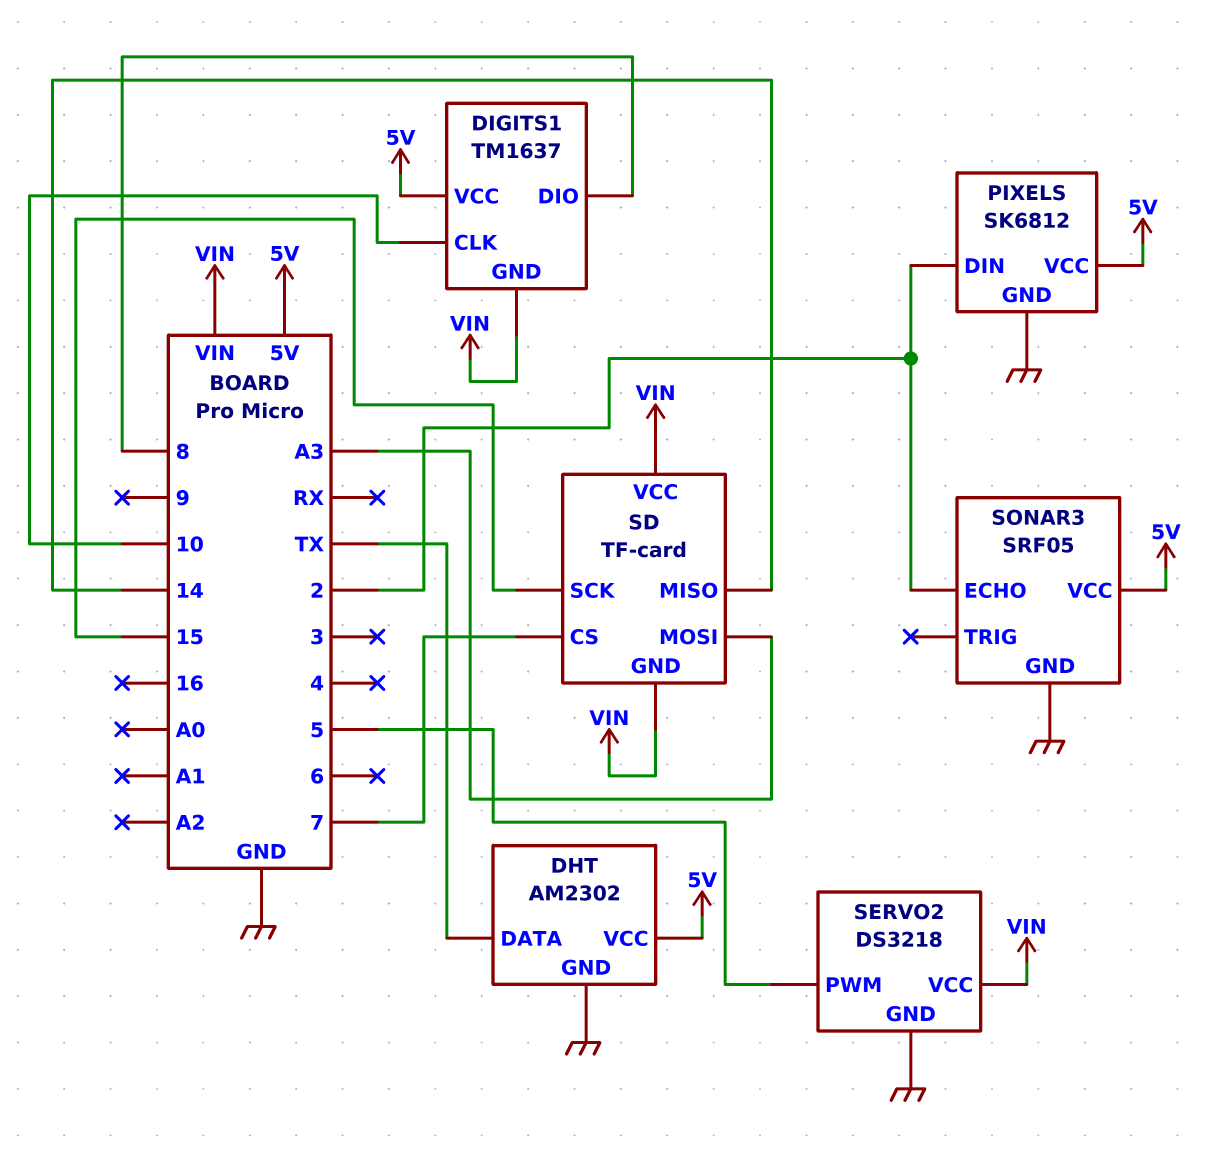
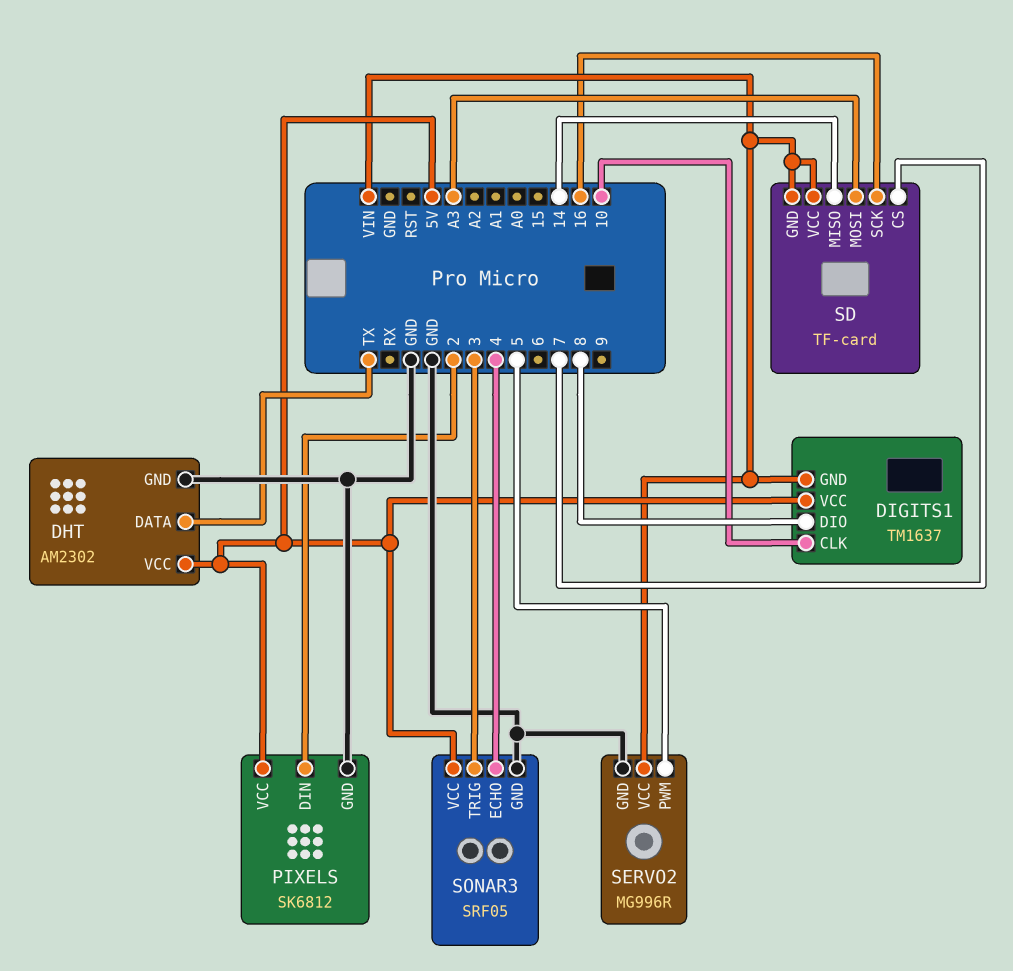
SD pin SCK: 15 -> 16
SERVO2: DS3218 -> MG996R
SONAR3 pin ECHO: 2 -> 4
SONAR3 pin TRIG: none -> 3

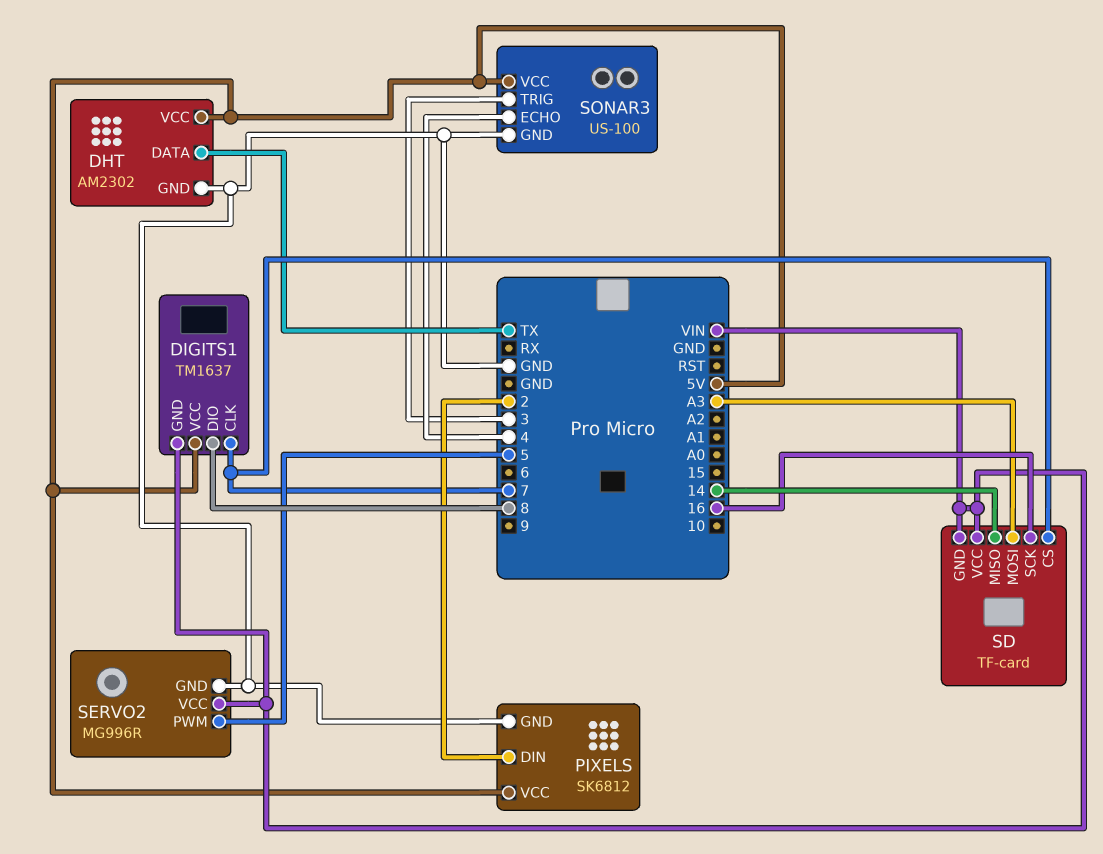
DIGITS1 pin CLK: 10 -> 7
SONAR3: SRF05 -> US-100

